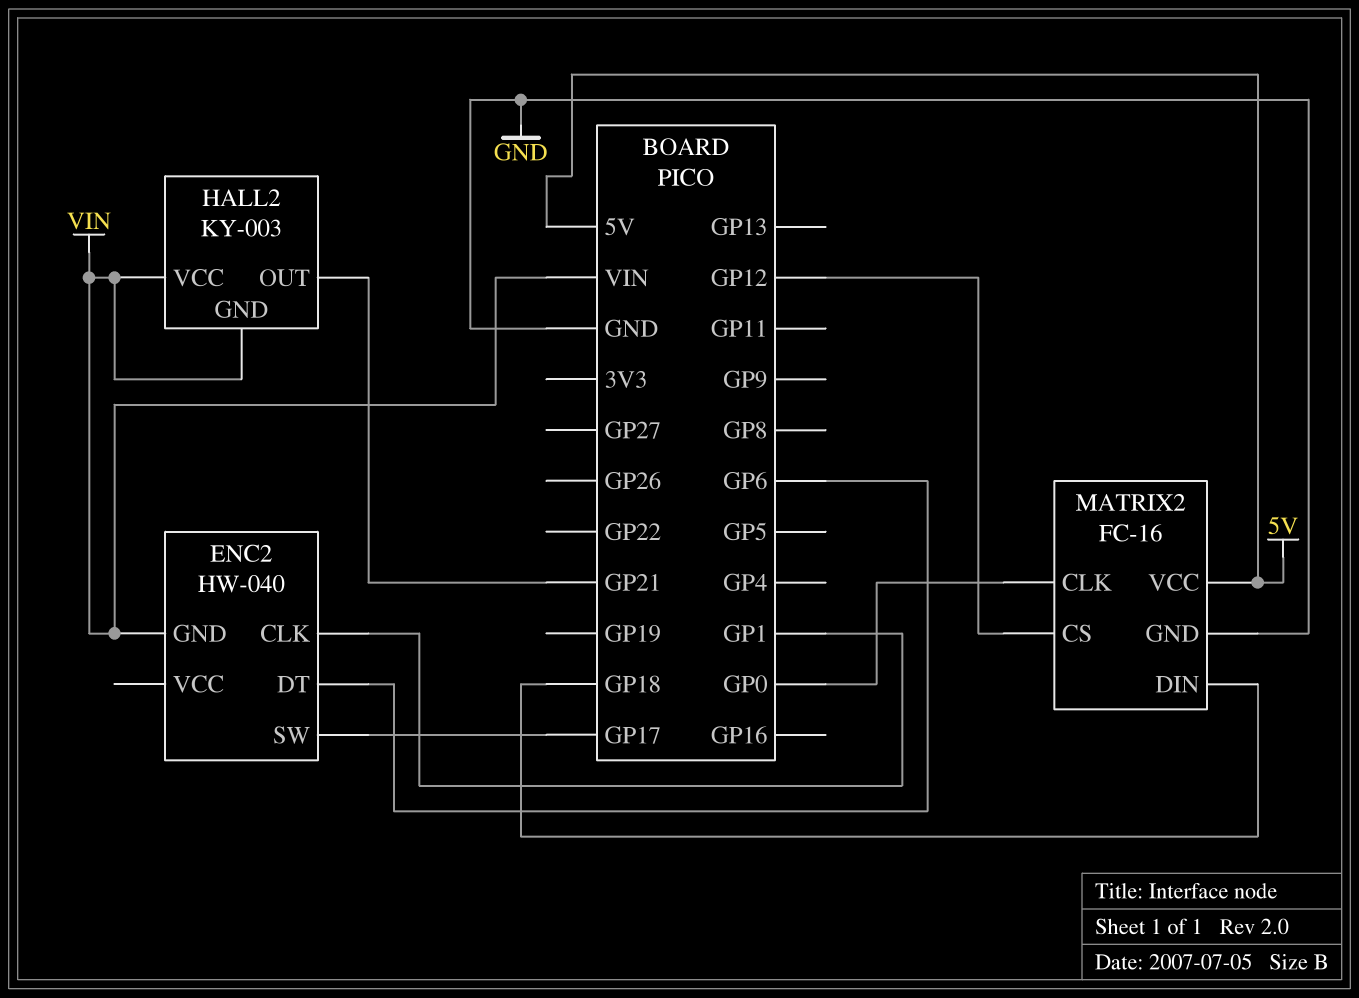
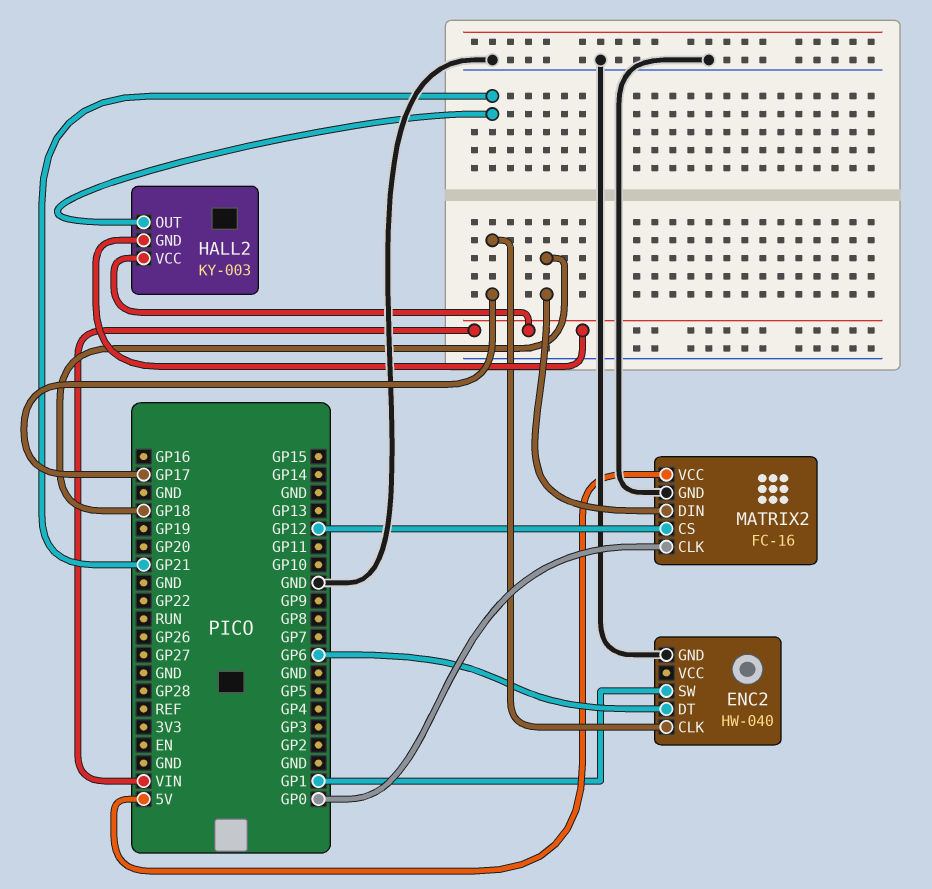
ENC2 pin CLK: GP1 -> GP17
ENC2 pin GND: VIN -> GND
ENC2 pin SW: GP17 -> GP1

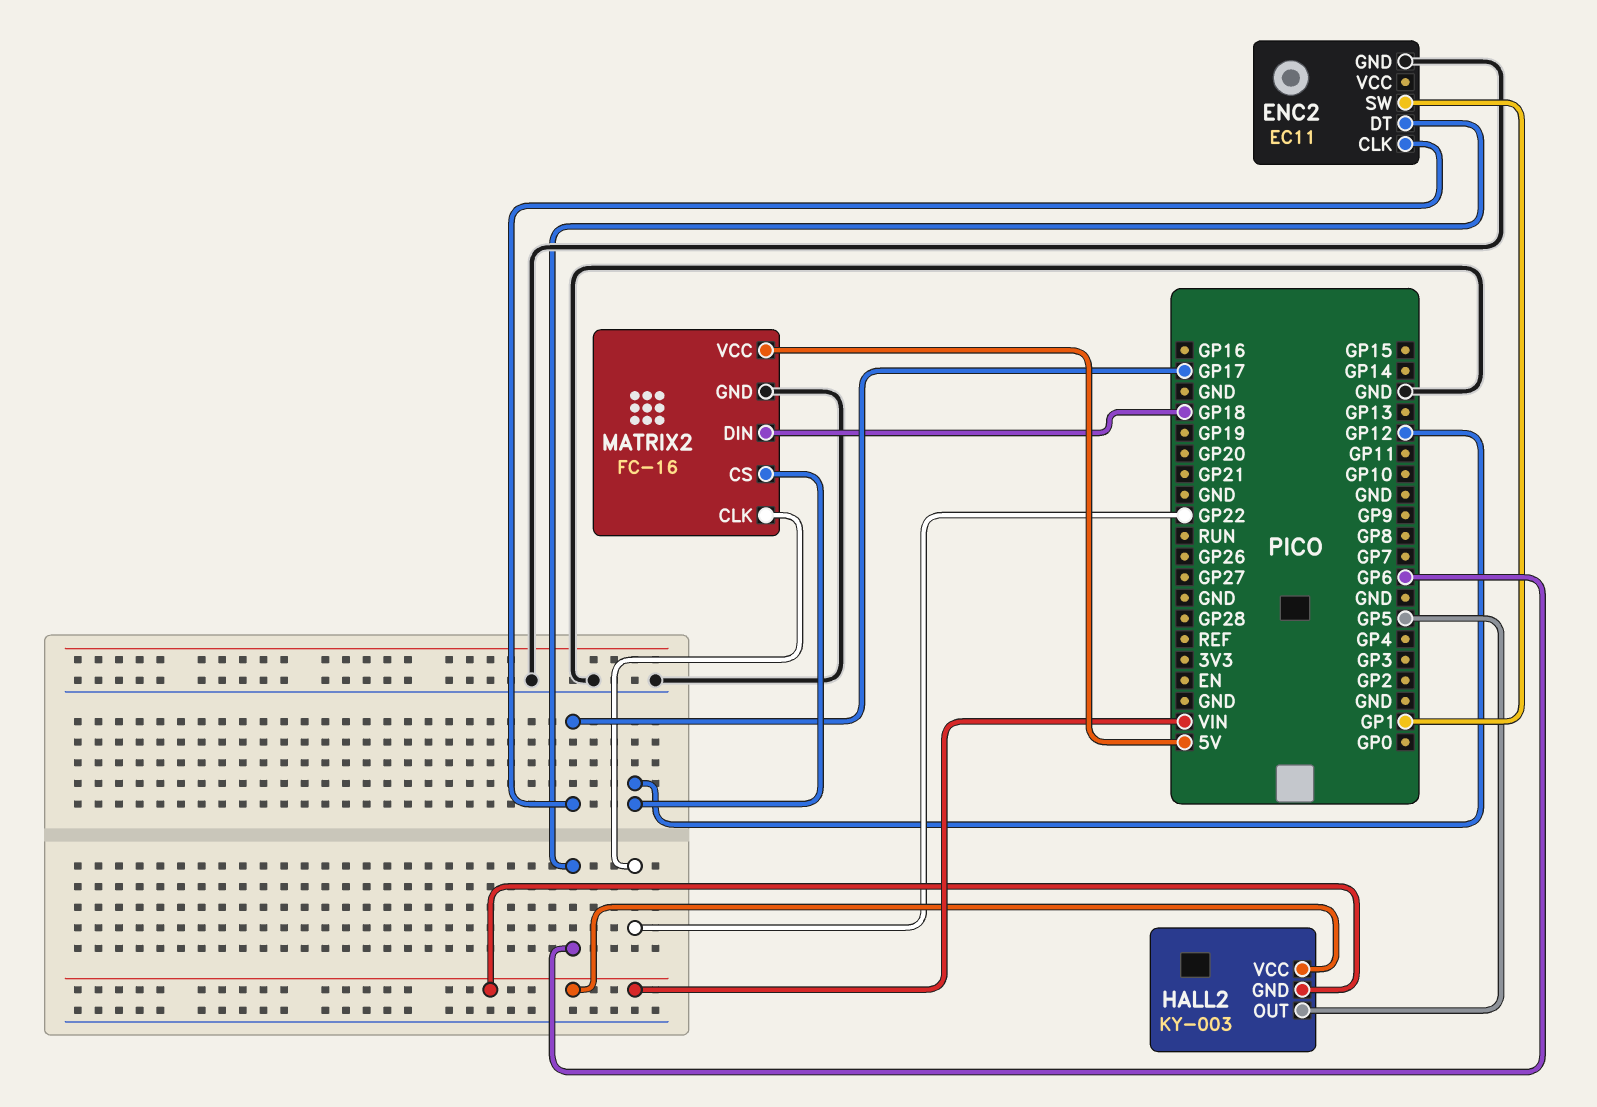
ENC2: HW-040 -> EC11
HALL2 pin OUT: GP21 -> GP5
MATRIX2 pin CLK: GP0 -> GP22

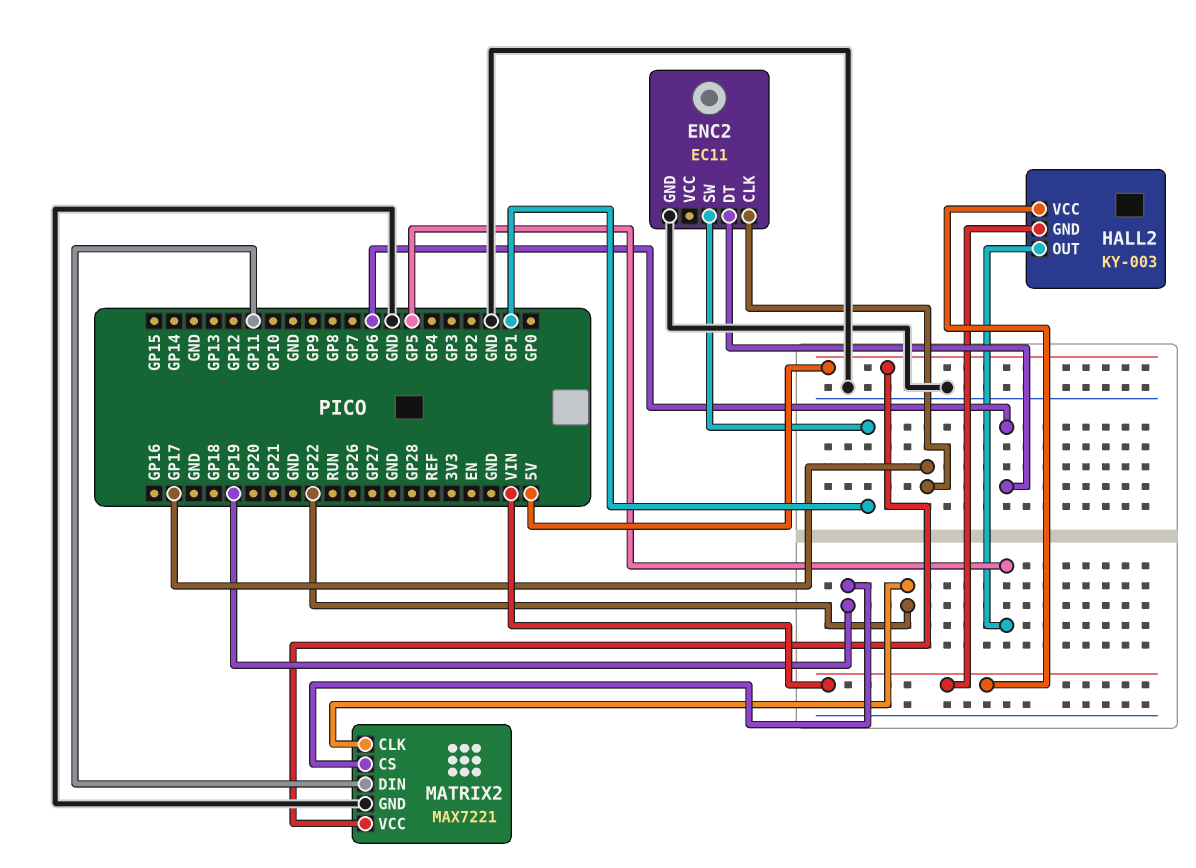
MATRIX2: FC-16 -> MAX7221
MATRIX2 pin CS: GP12 -> GP19
MATRIX2 pin DIN: GP18 -> GP11

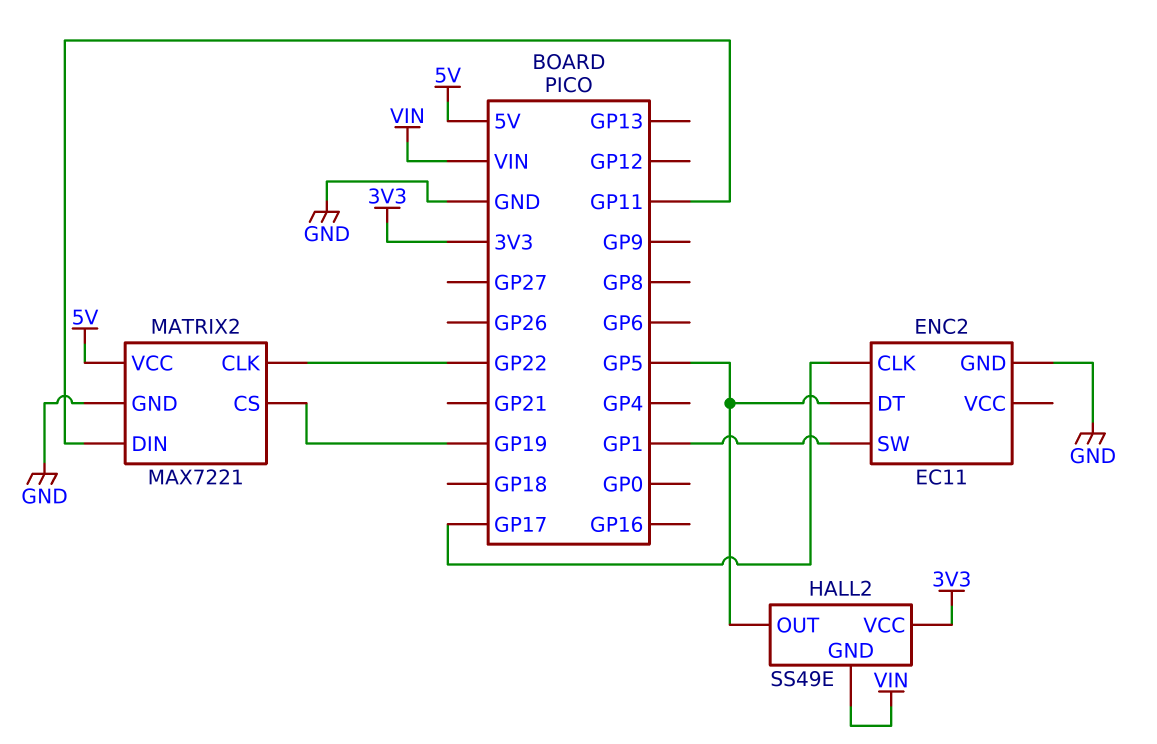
ENC2 pin DT: GP6 -> GP5
HALL2: KY-003 -> SS49E
HALL2 pin VCC: VIN -> 3V3

